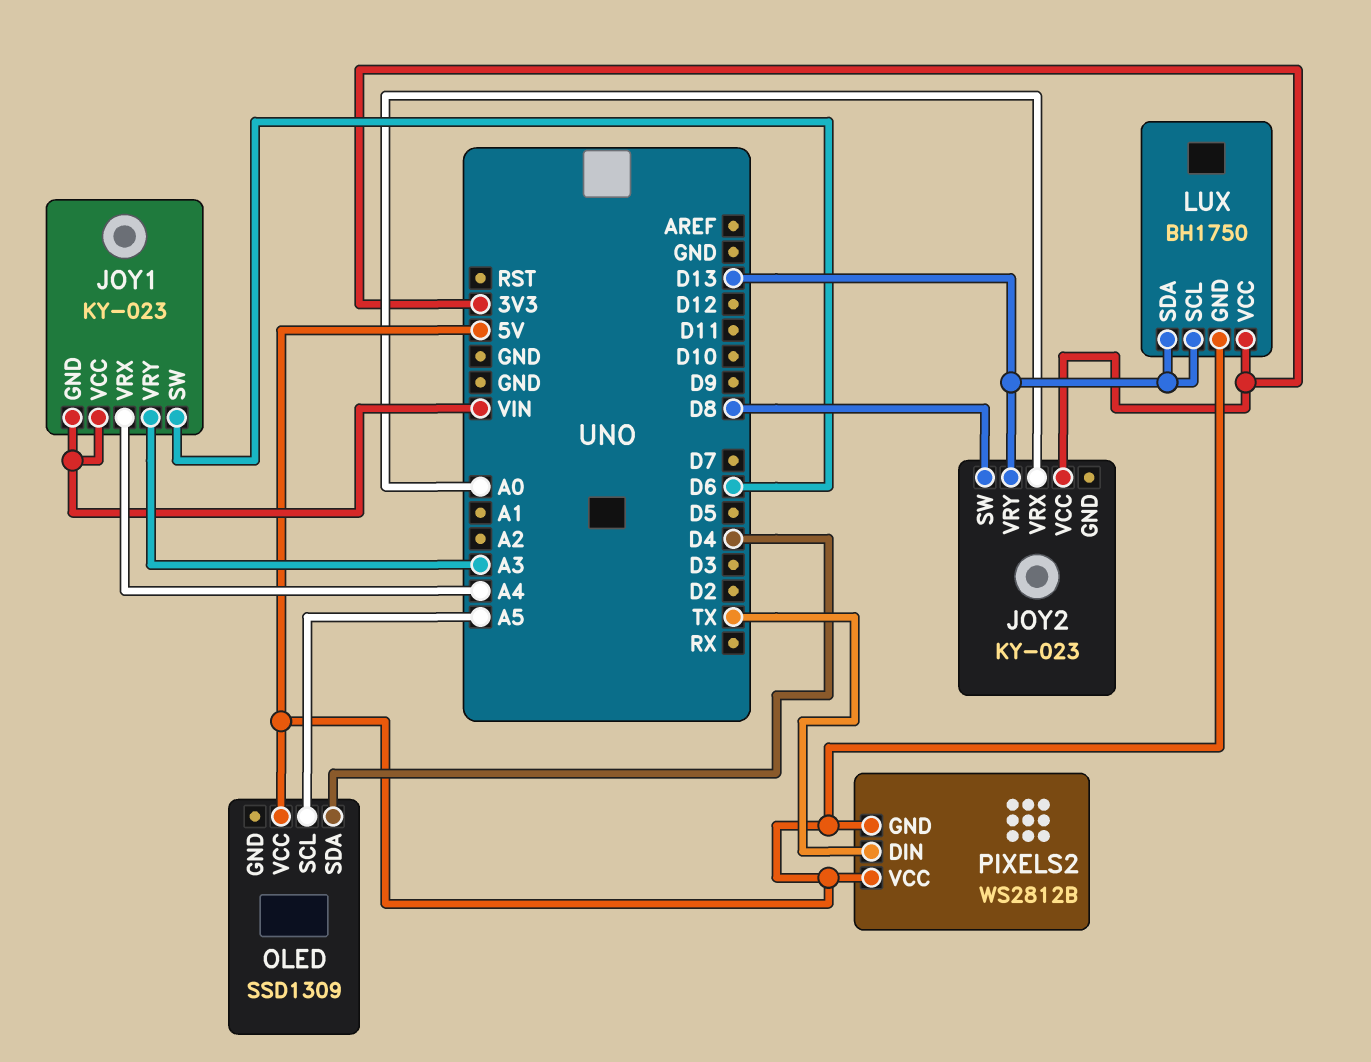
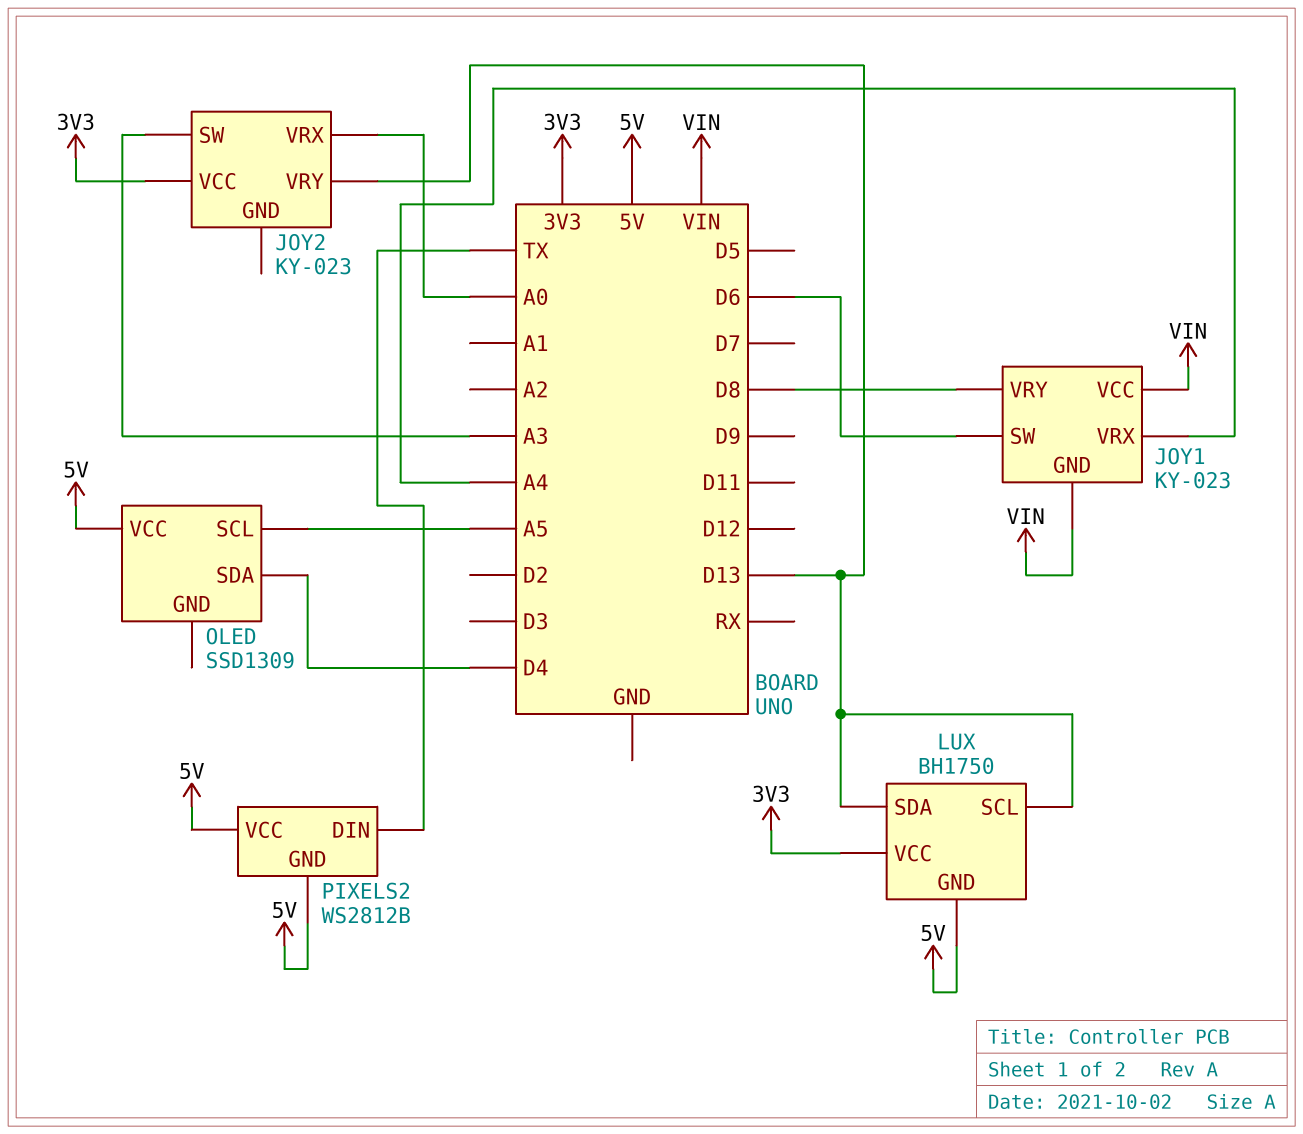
JOY1 pin VRY: A3 -> D8
JOY2 pin SW: D8 -> A3

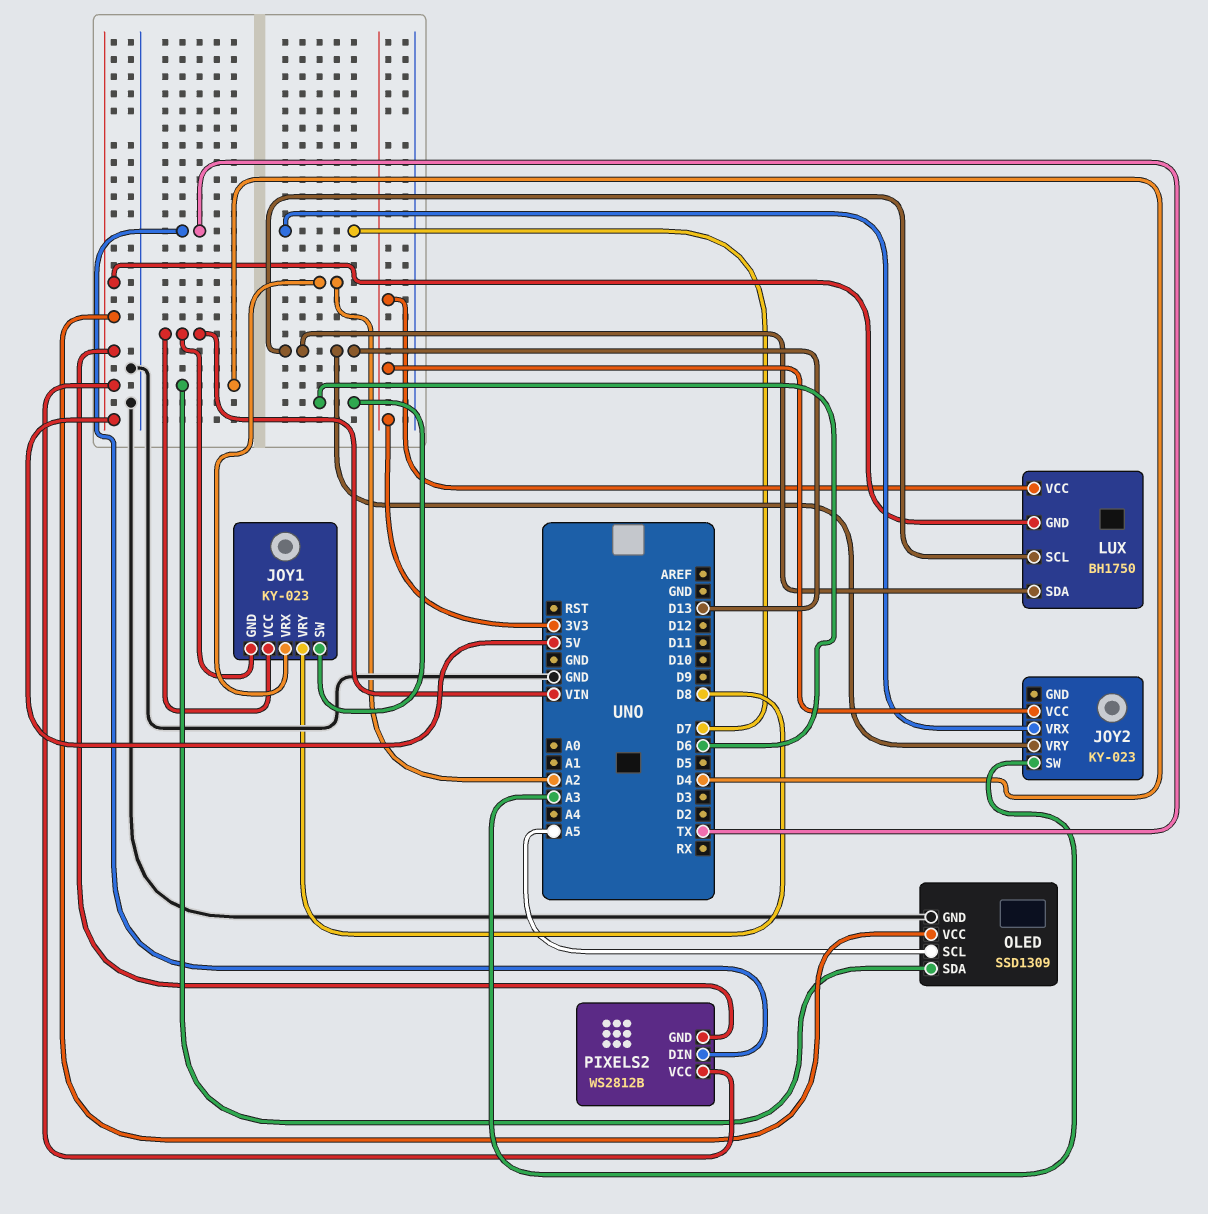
JOY1 pin VRX: A4 -> A2
JOY2 pin VRX: A0 -> D7
OLED pin GND: none -> GND

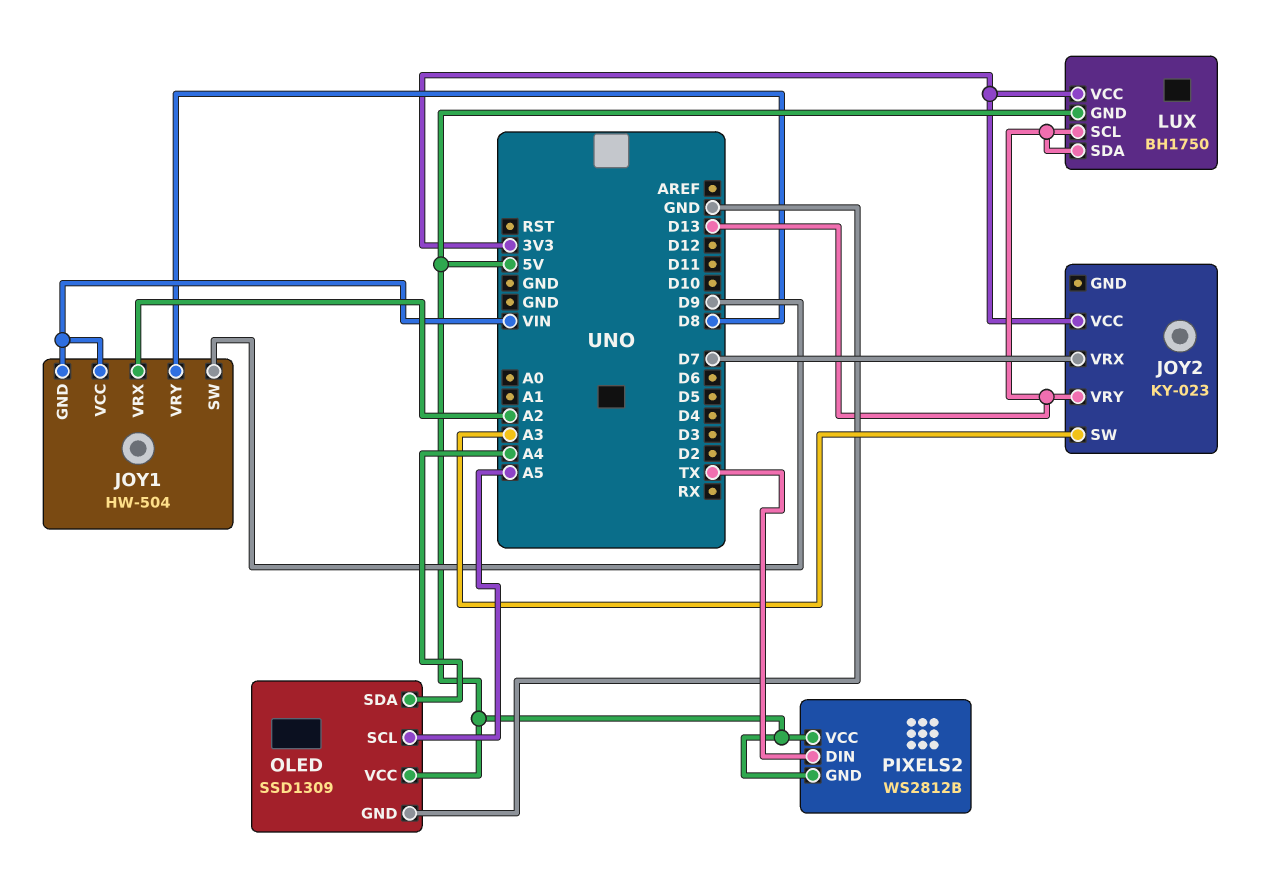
JOY1: KY-023 -> HW-504
JOY1 pin SW: D6 -> D9
OLED pin SDA: D4 -> A4

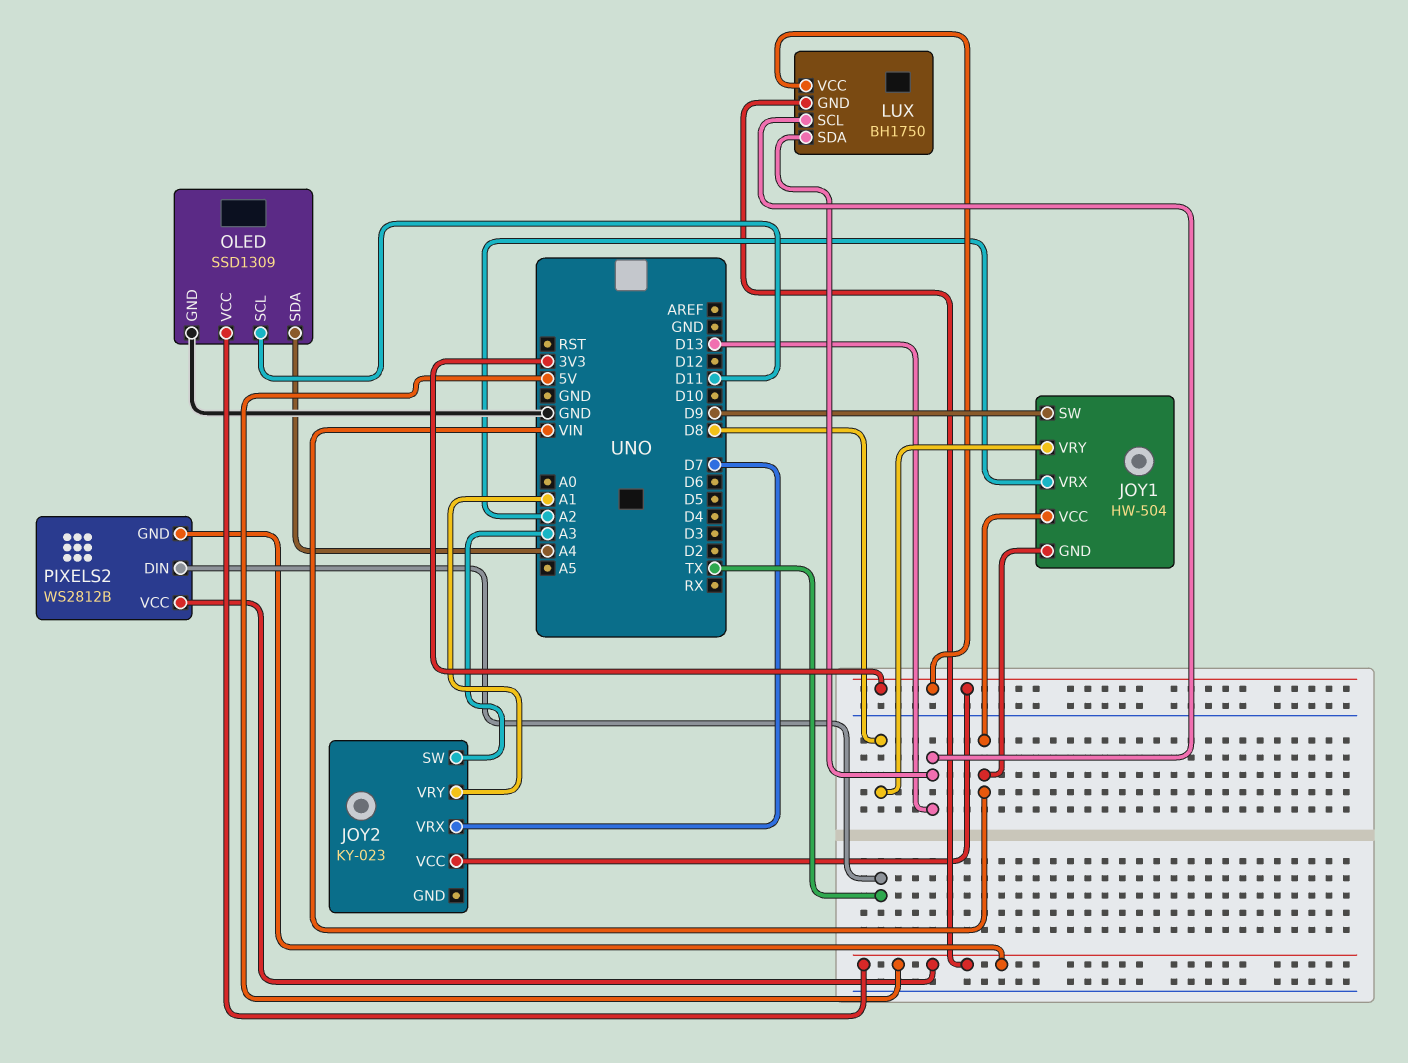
JOY2 pin VRY: D13 -> A1
OLED pin SCL: A5 -> D11

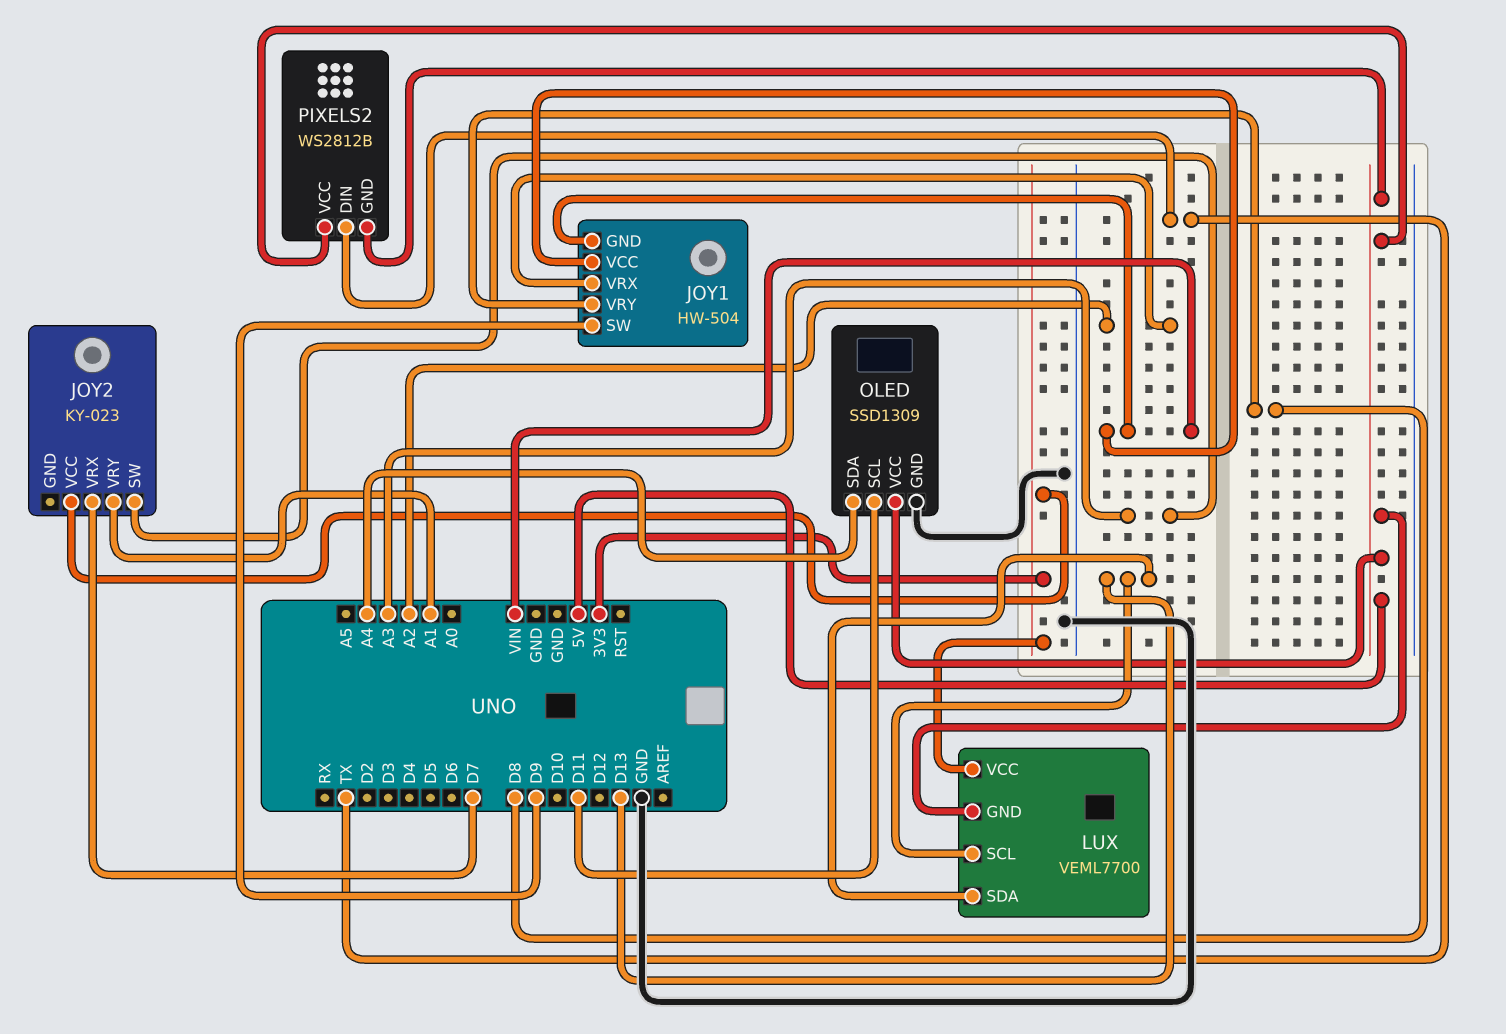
LUX: BH1750 -> VEML7700

